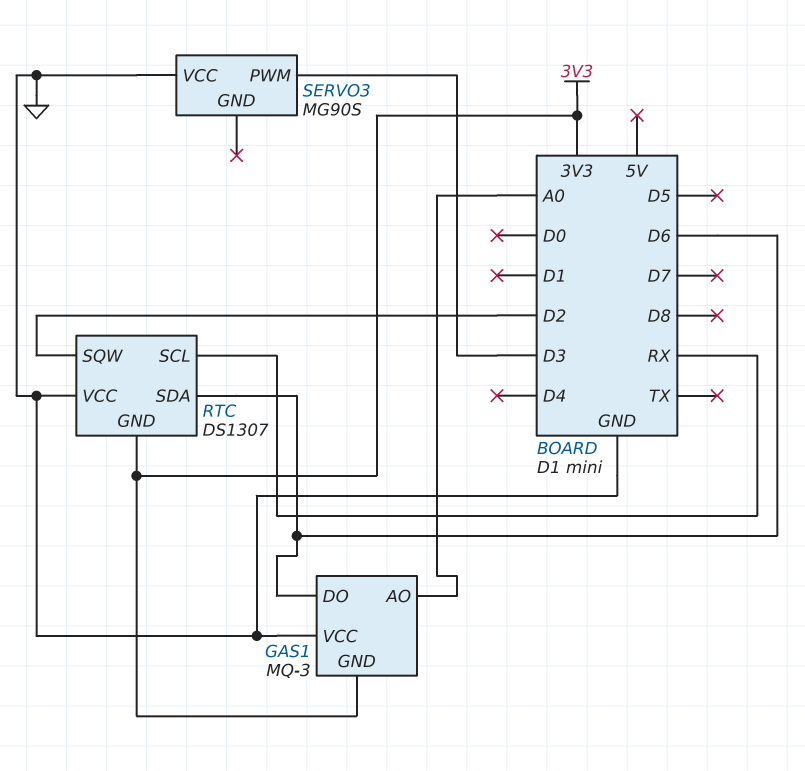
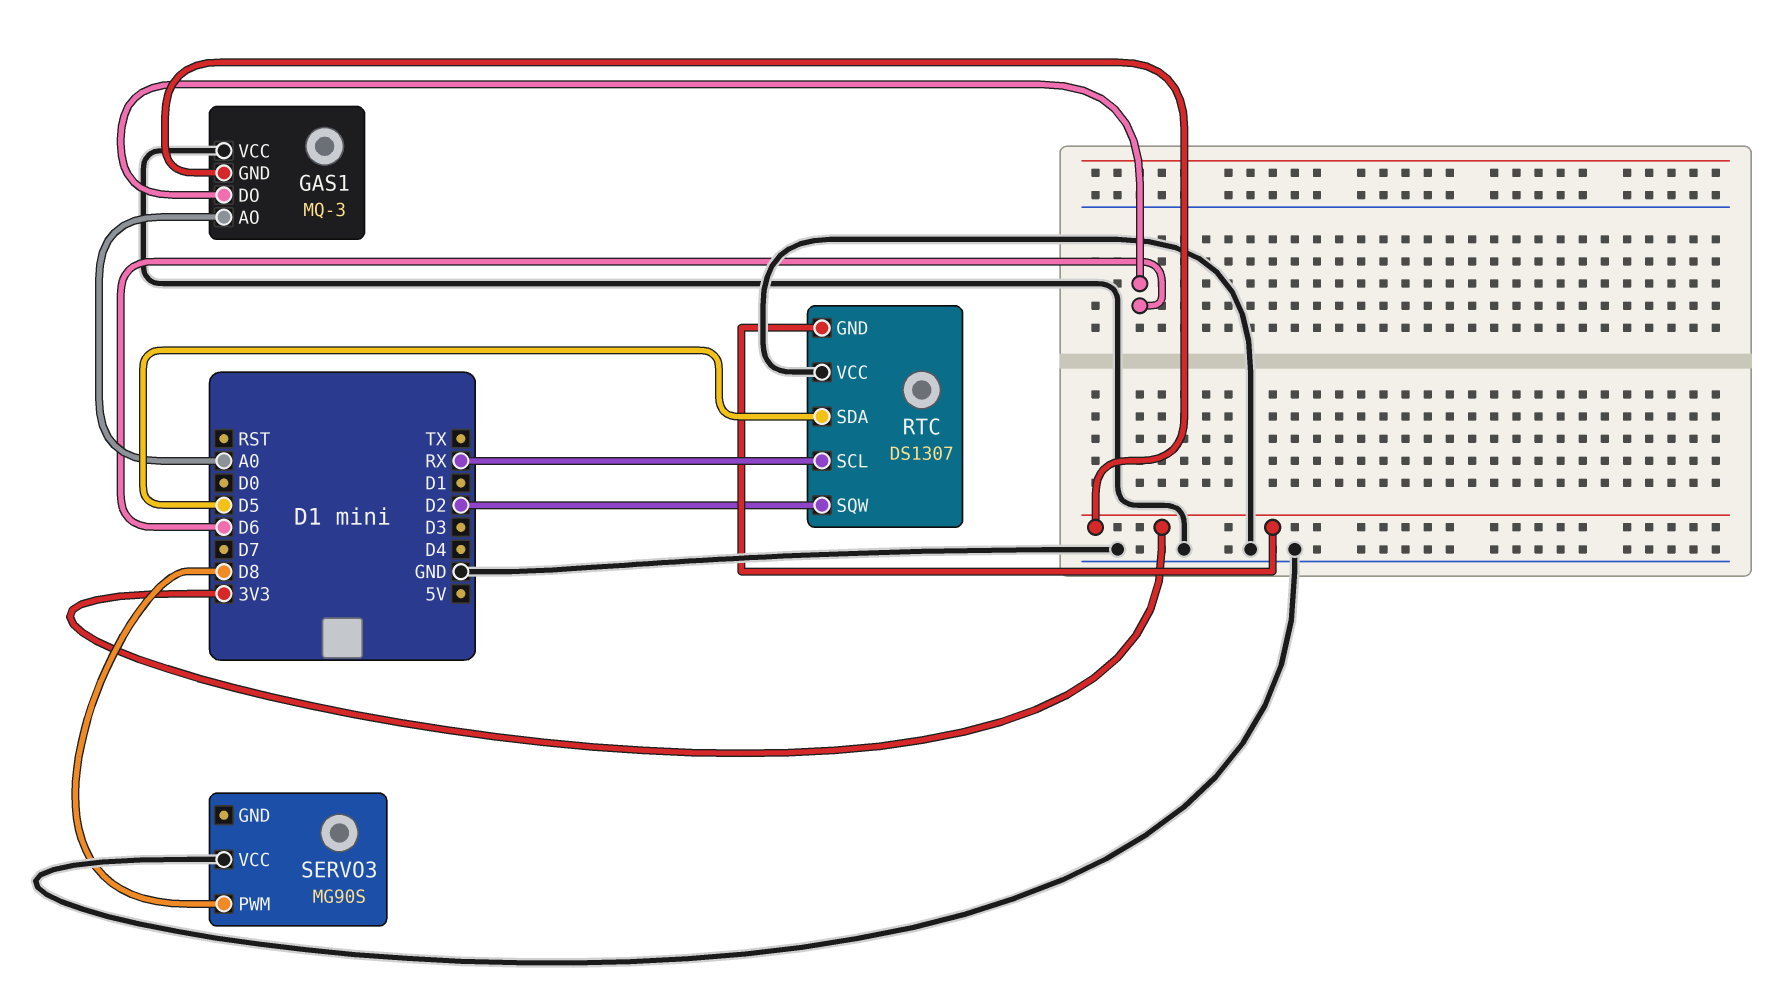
RTC pin SDA: D6 -> D5
SERVO3 pin PWM: D3 -> D8

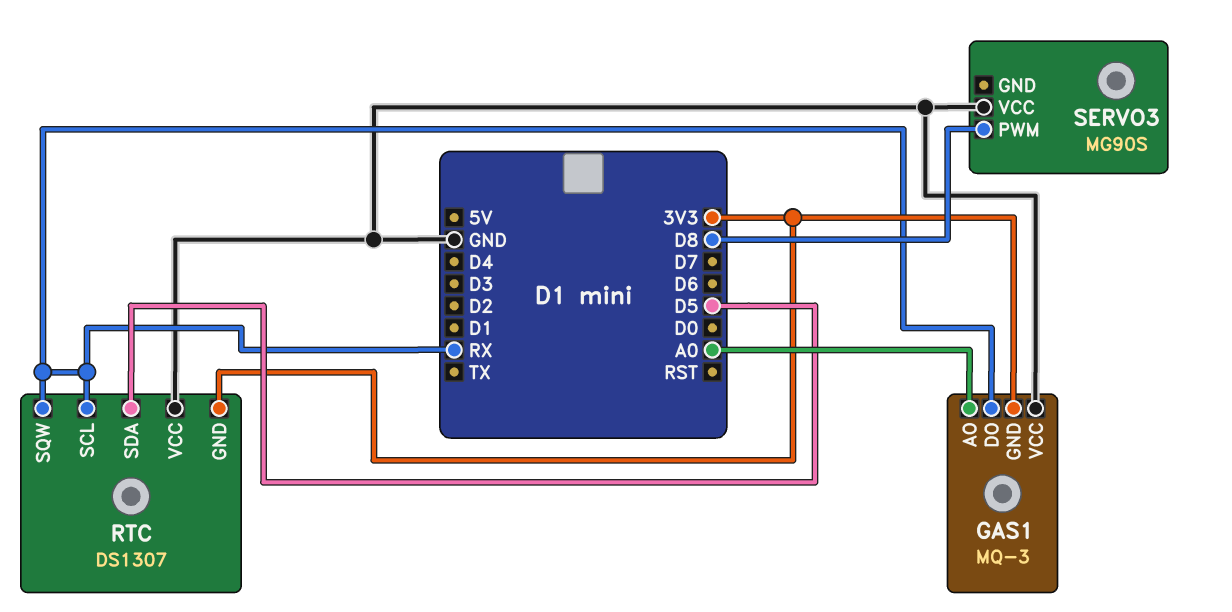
GAS1 pin DO: D6 -> RX
RTC pin SQW: D2 -> RX

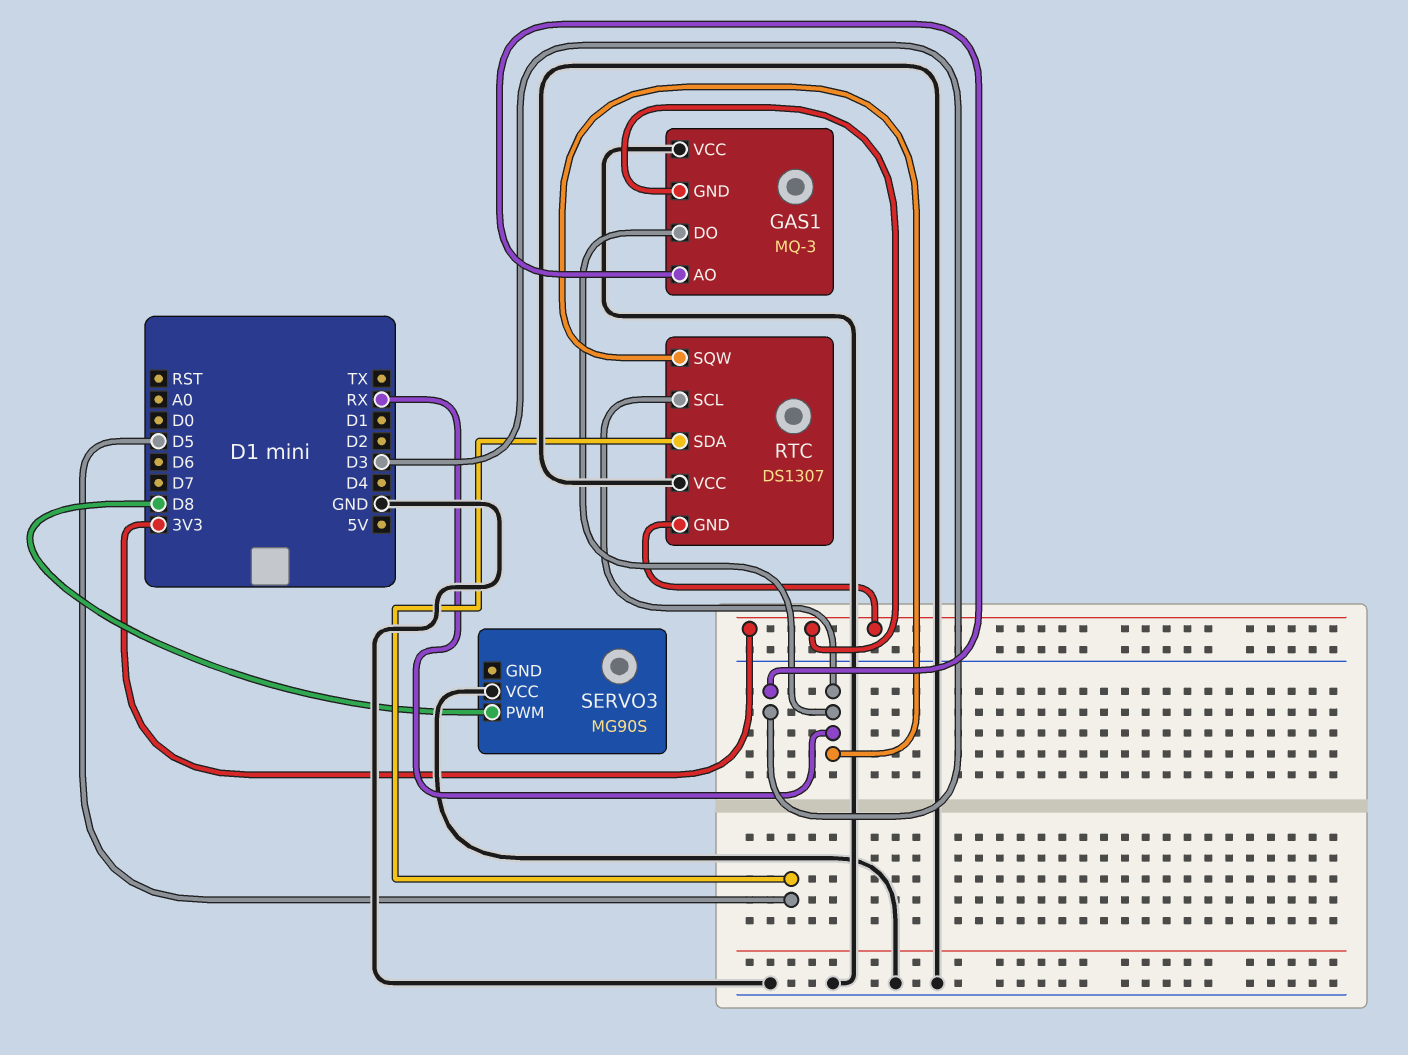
GAS1 pin AO: A0 -> D3

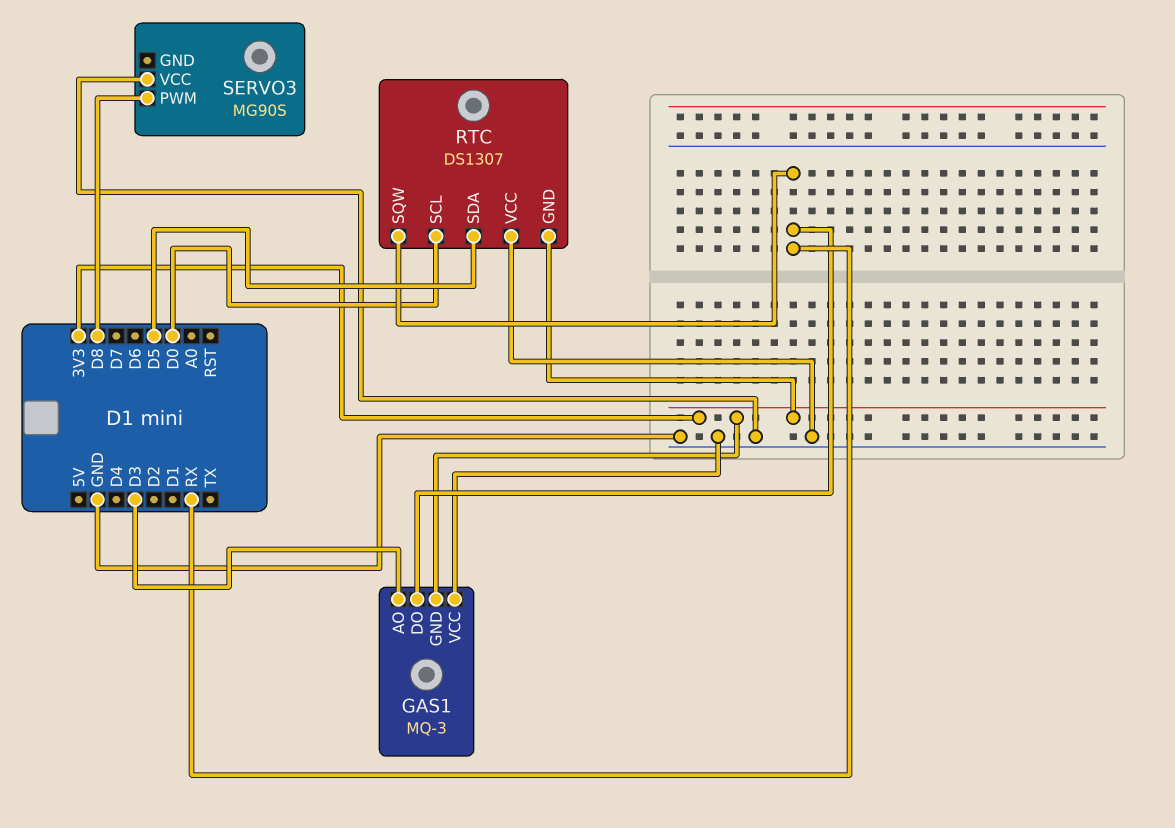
RTC pin SCL: RX -> D0

